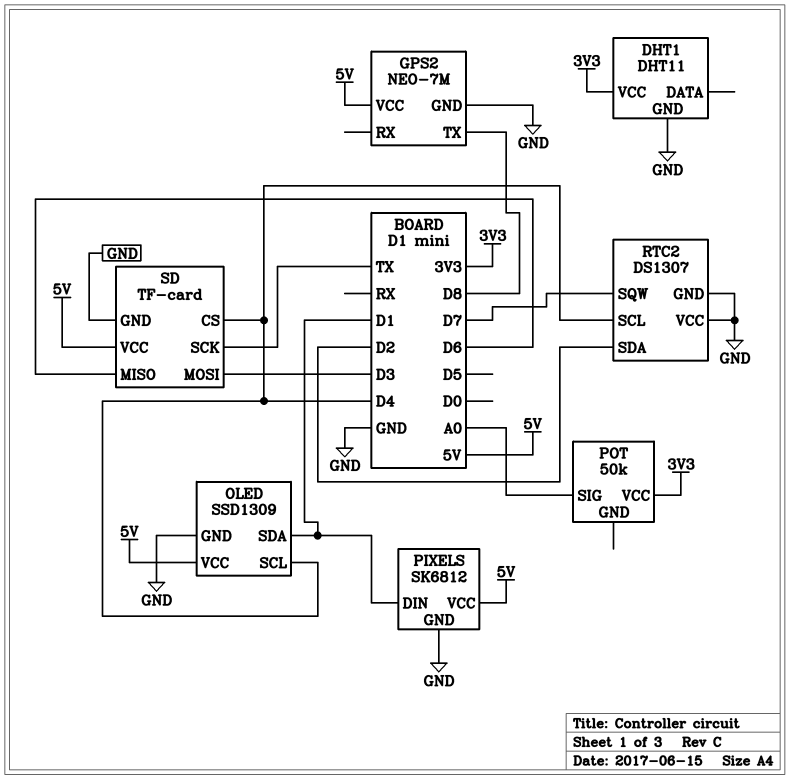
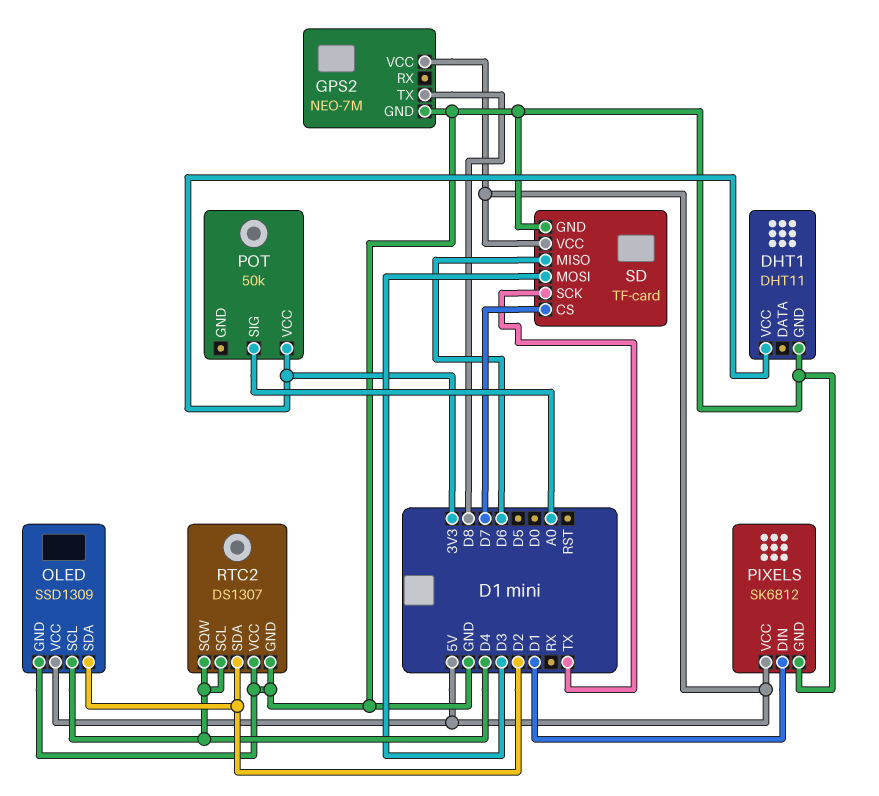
OLED pin SDA: D1 -> D2
RTC2 pin SQW: D7 -> D4
SD pin CS: D4 -> D7

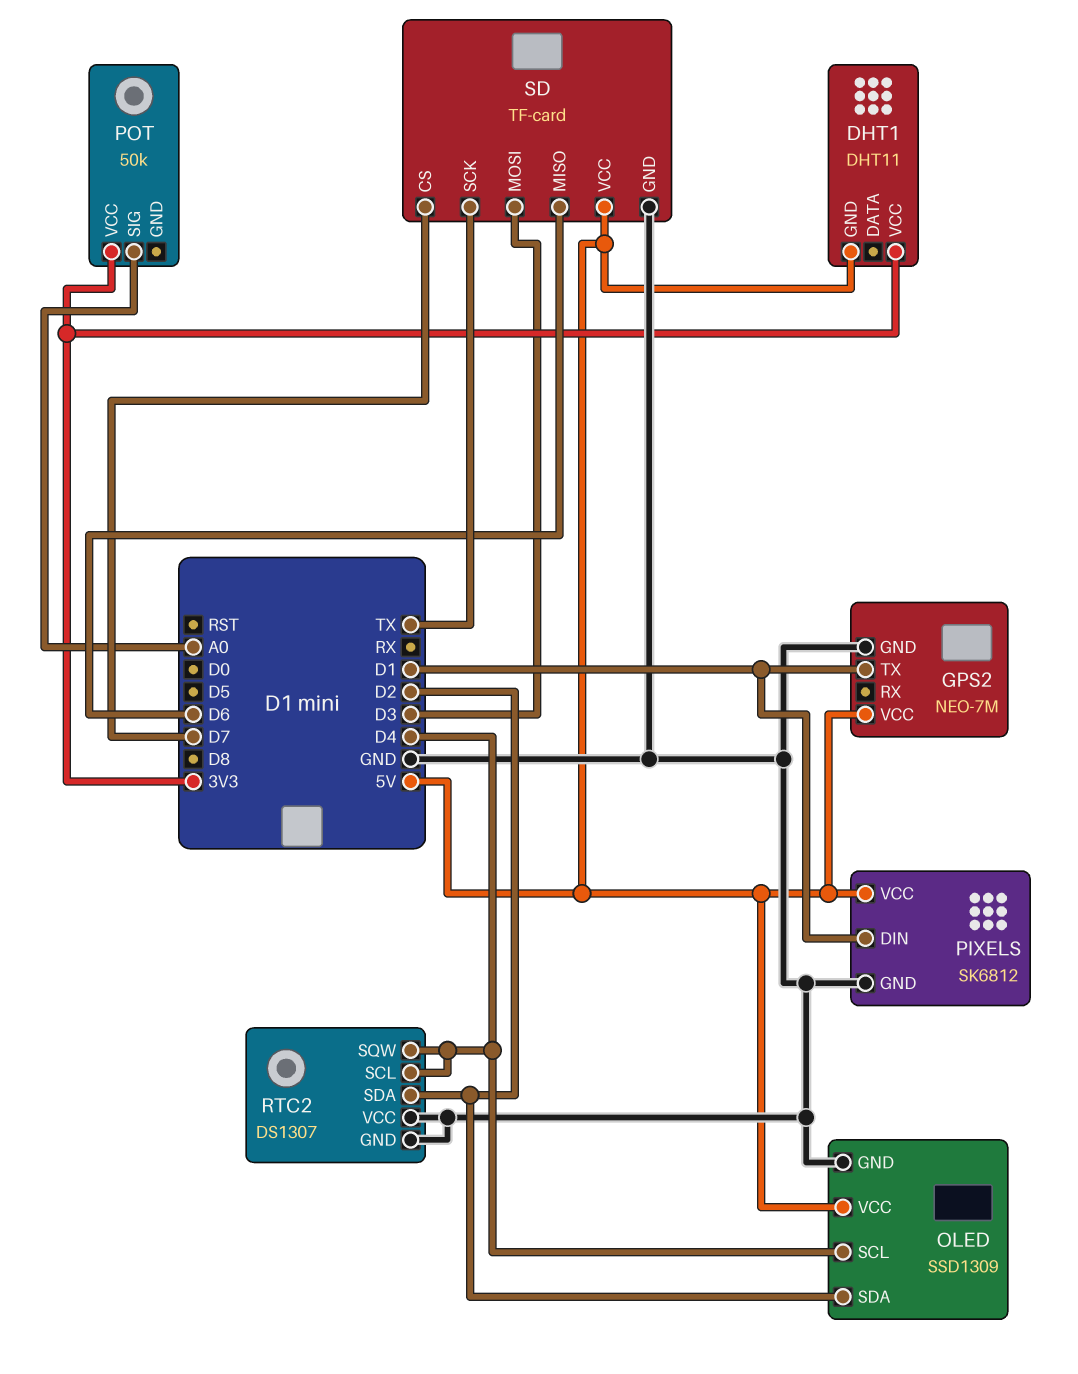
DHT1 pin GND: GND -> 5V
GPS2 pin TX: D8 -> D1

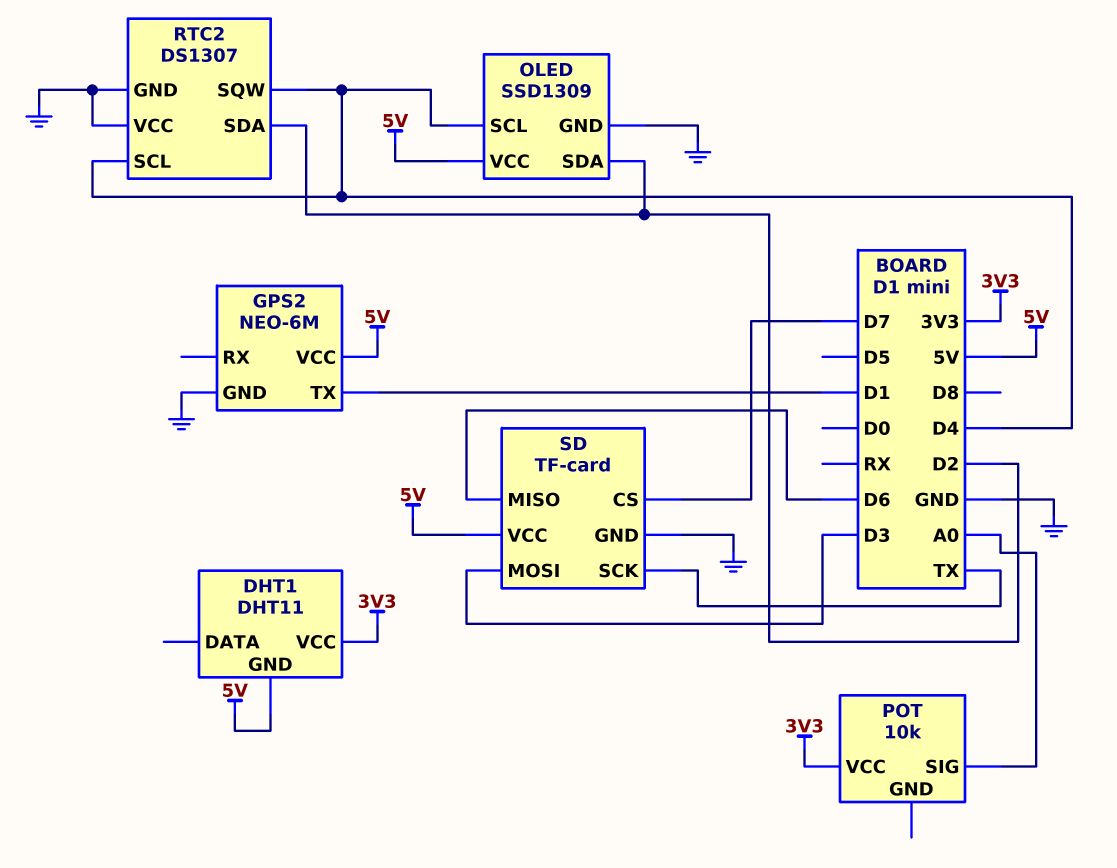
GPS2: NEO-7M -> NEO-6M
PIXELS: SK6812 -> none
PIXELS pin DIN: D1 -> none
PIXELS pin GND: GND -> none
PIXELS pin VCC: 5V -> none
POT: 50k -> 10k

